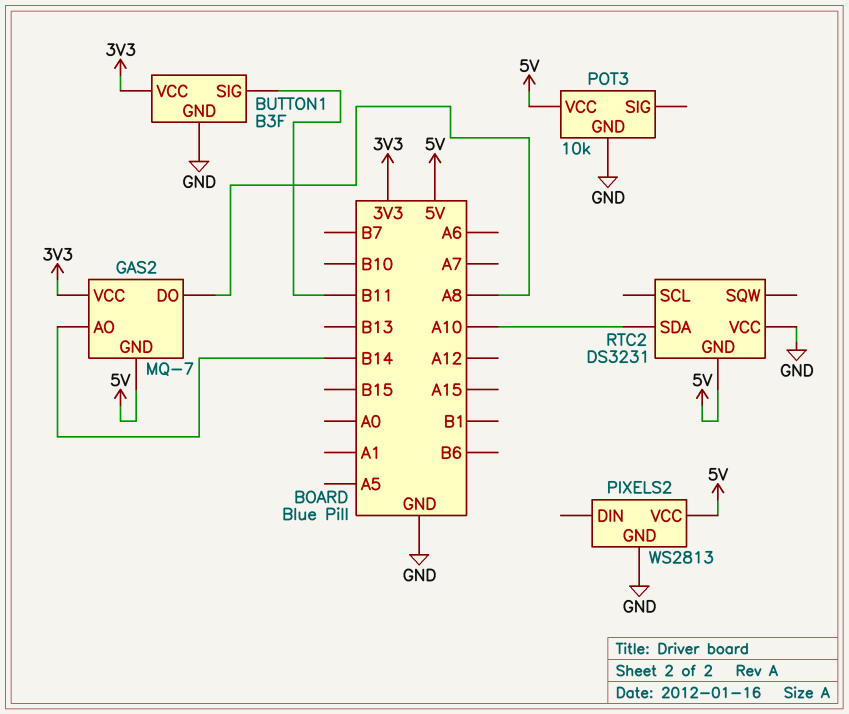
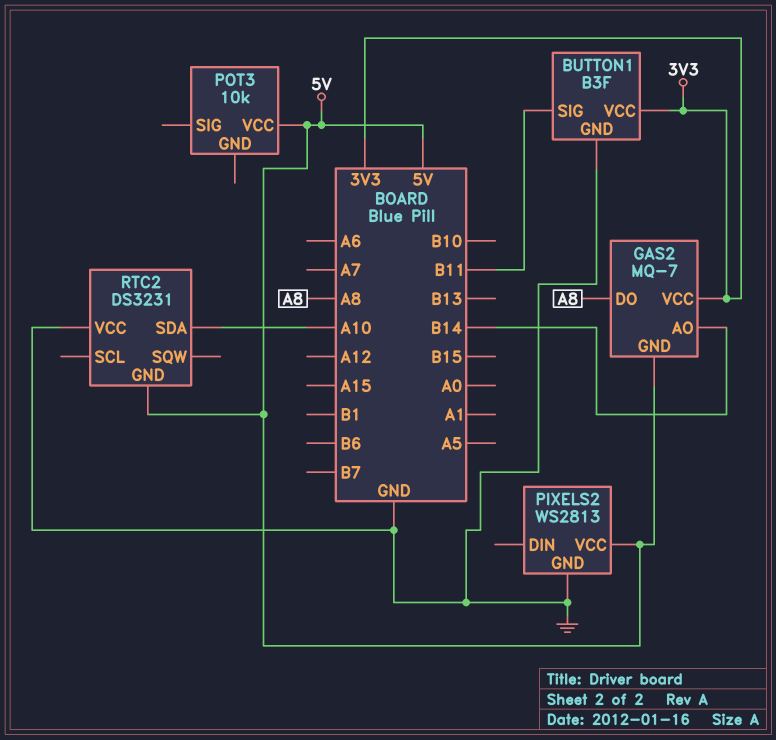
POT3 pin GND: GND -> none

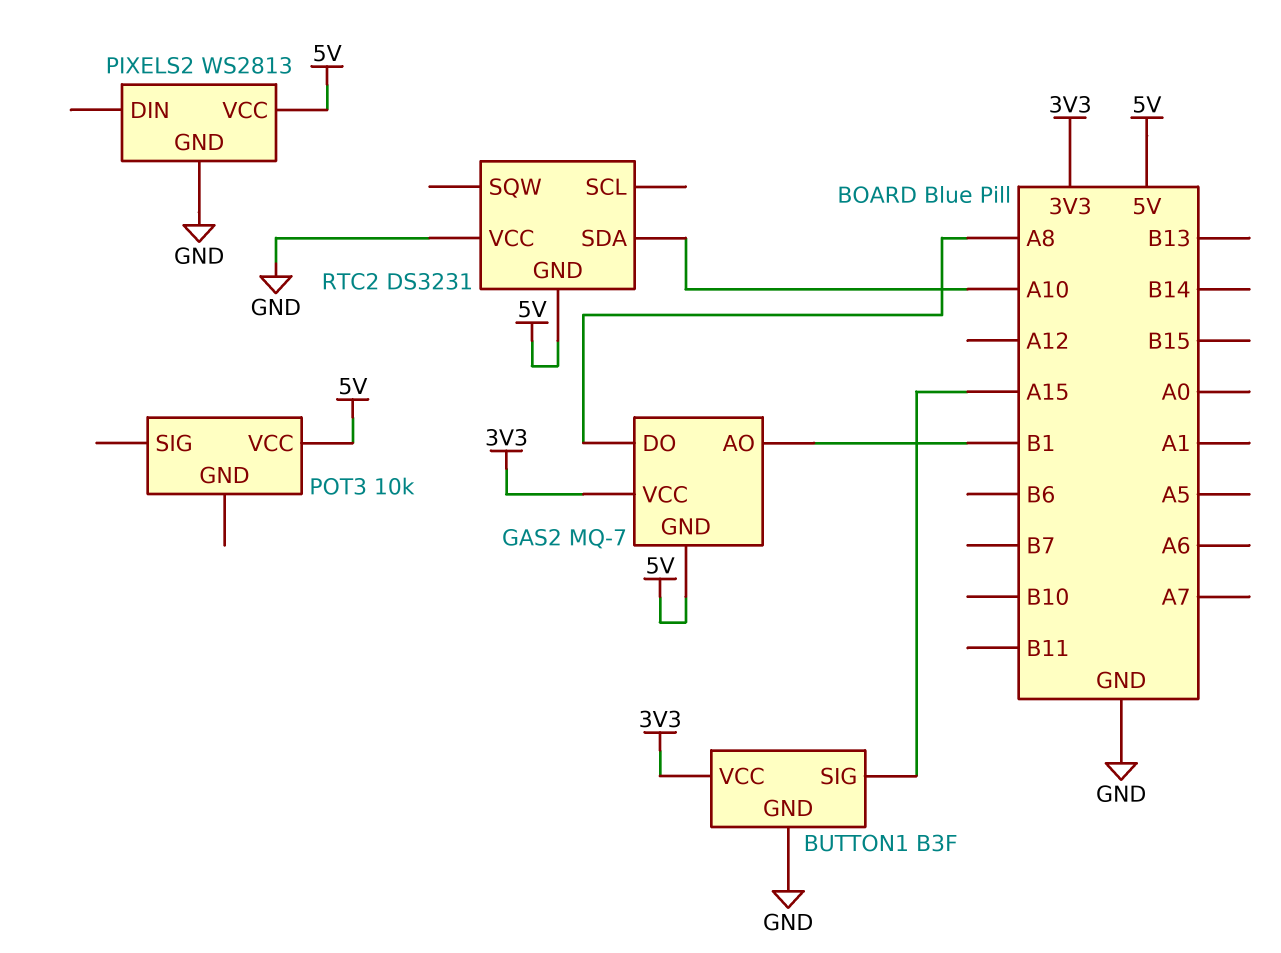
BUTTON1 pin SIG: B11 -> A15
GAS2 pin AO: B14 -> B1

